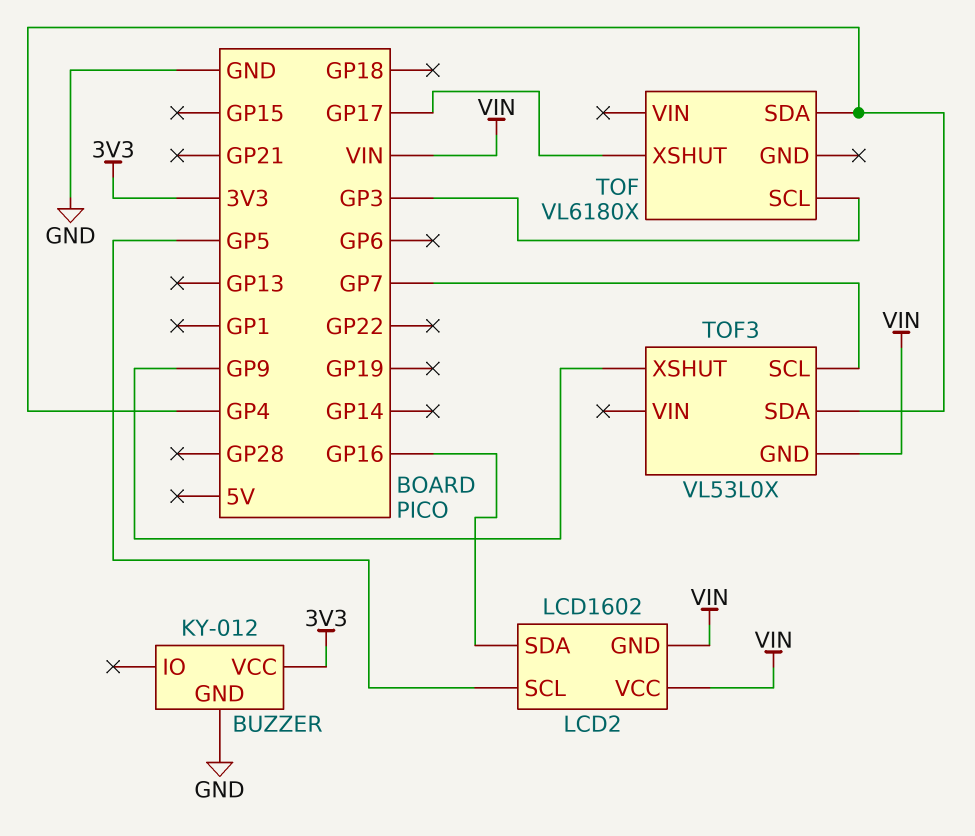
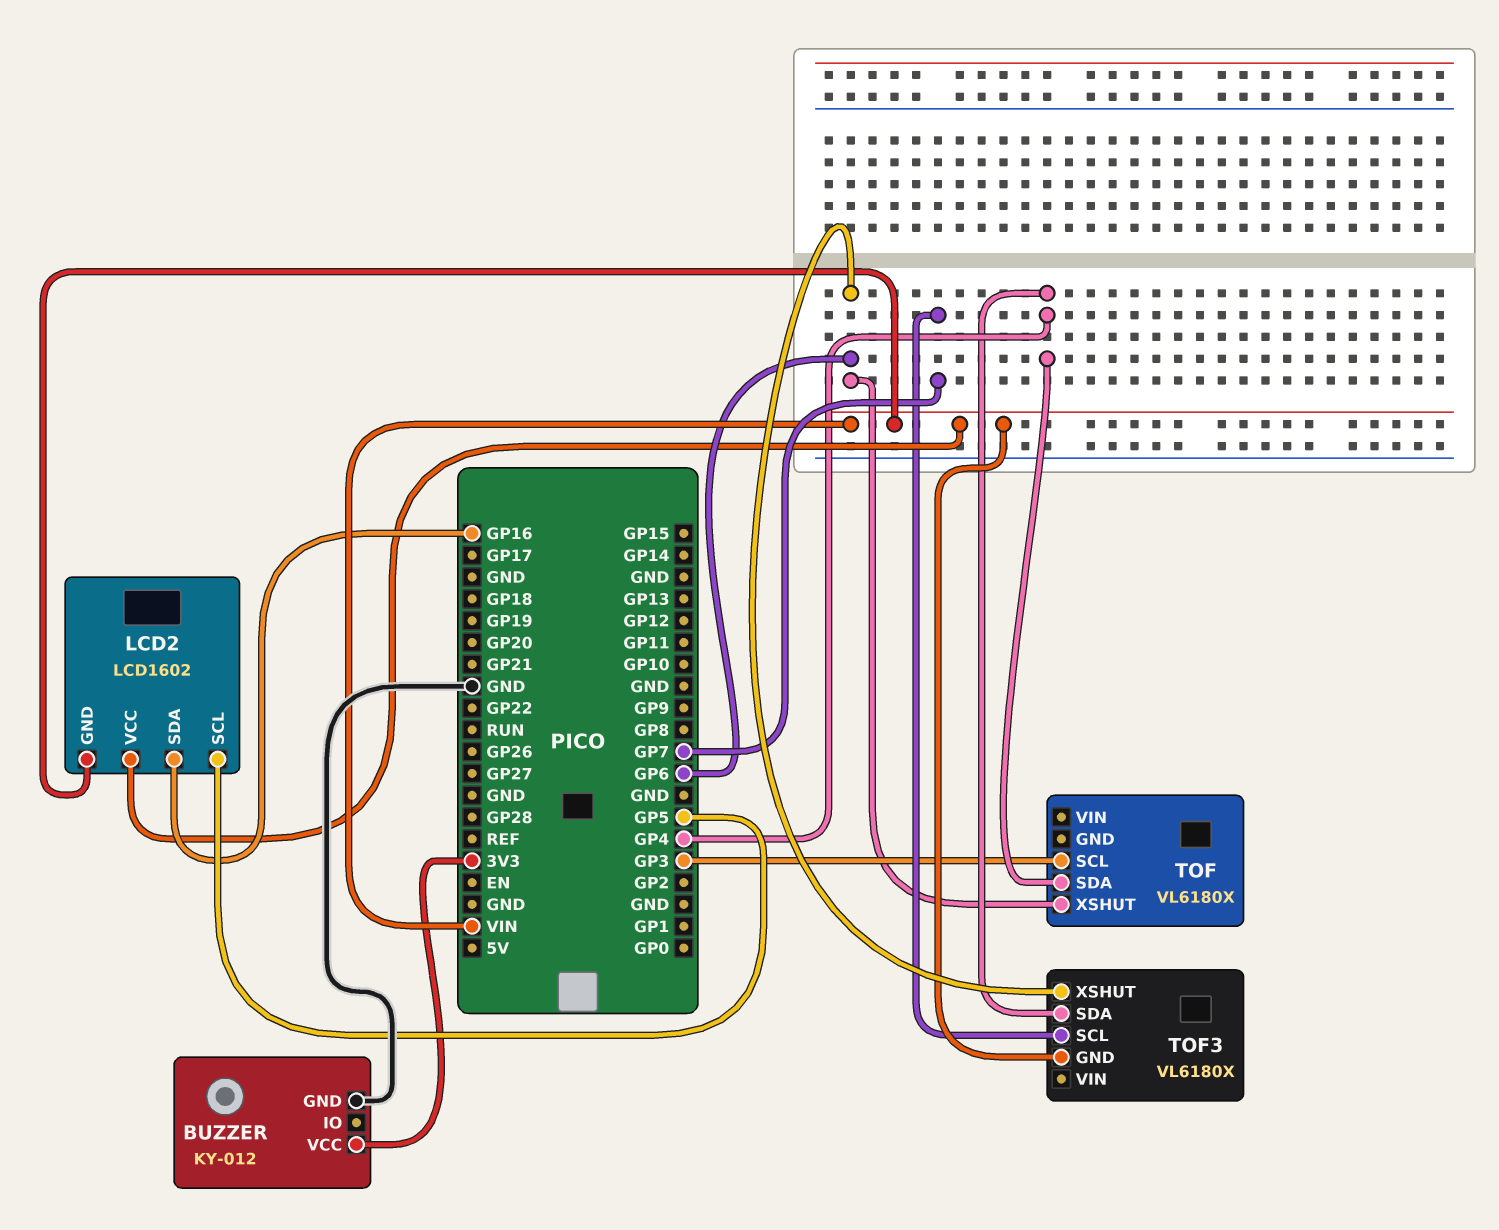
TOF pin XSHUT: GP17 -> GP6
TOF3: VL53L0X -> VL6180X
TOF3 pin XSHUT: GP9 -> GP6

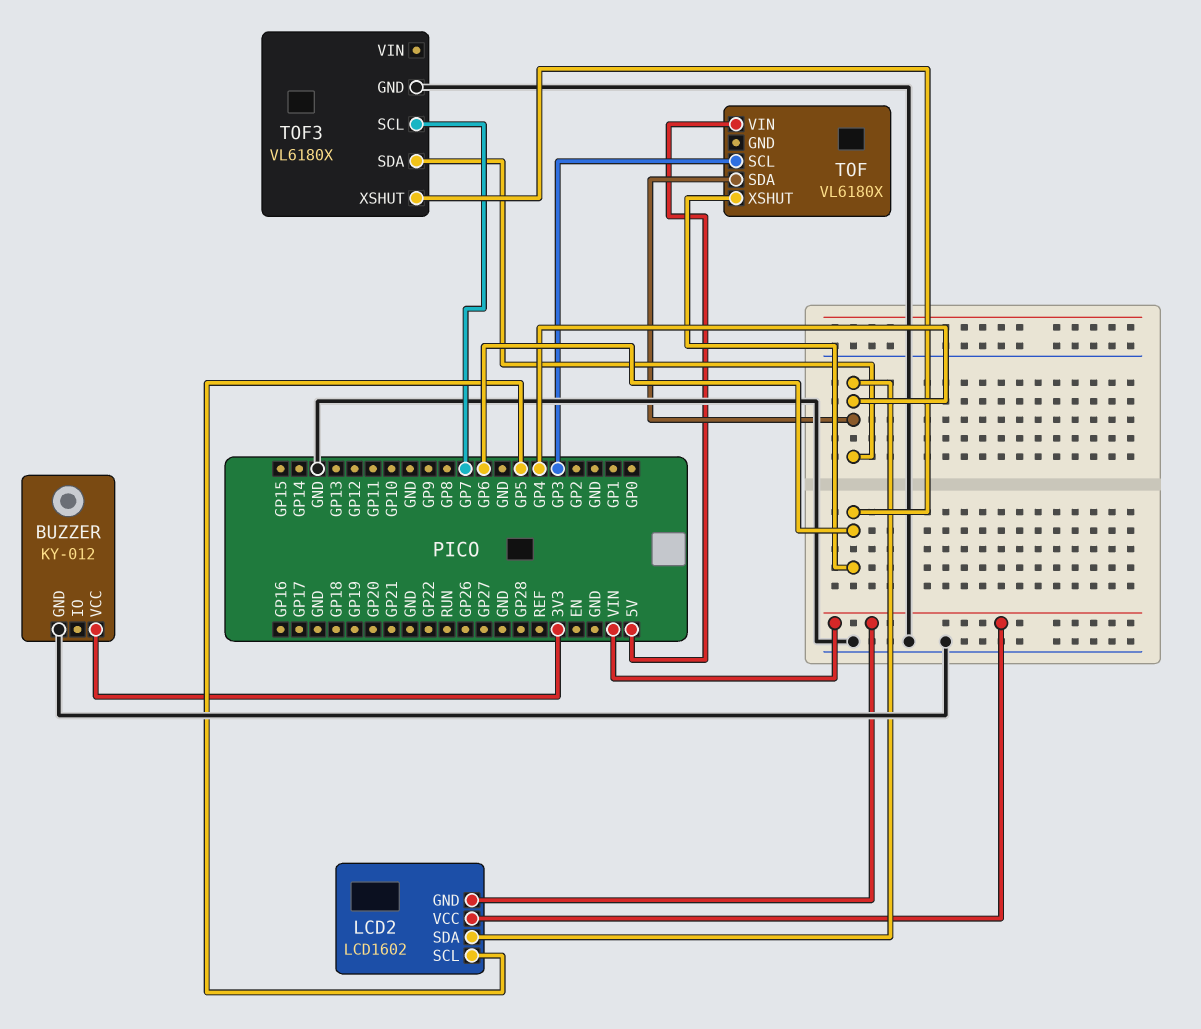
LCD2 pin SDA: GP16 -> GP4
TOF pin VIN: none -> 5V
TOF3 pin GND: VIN -> GND

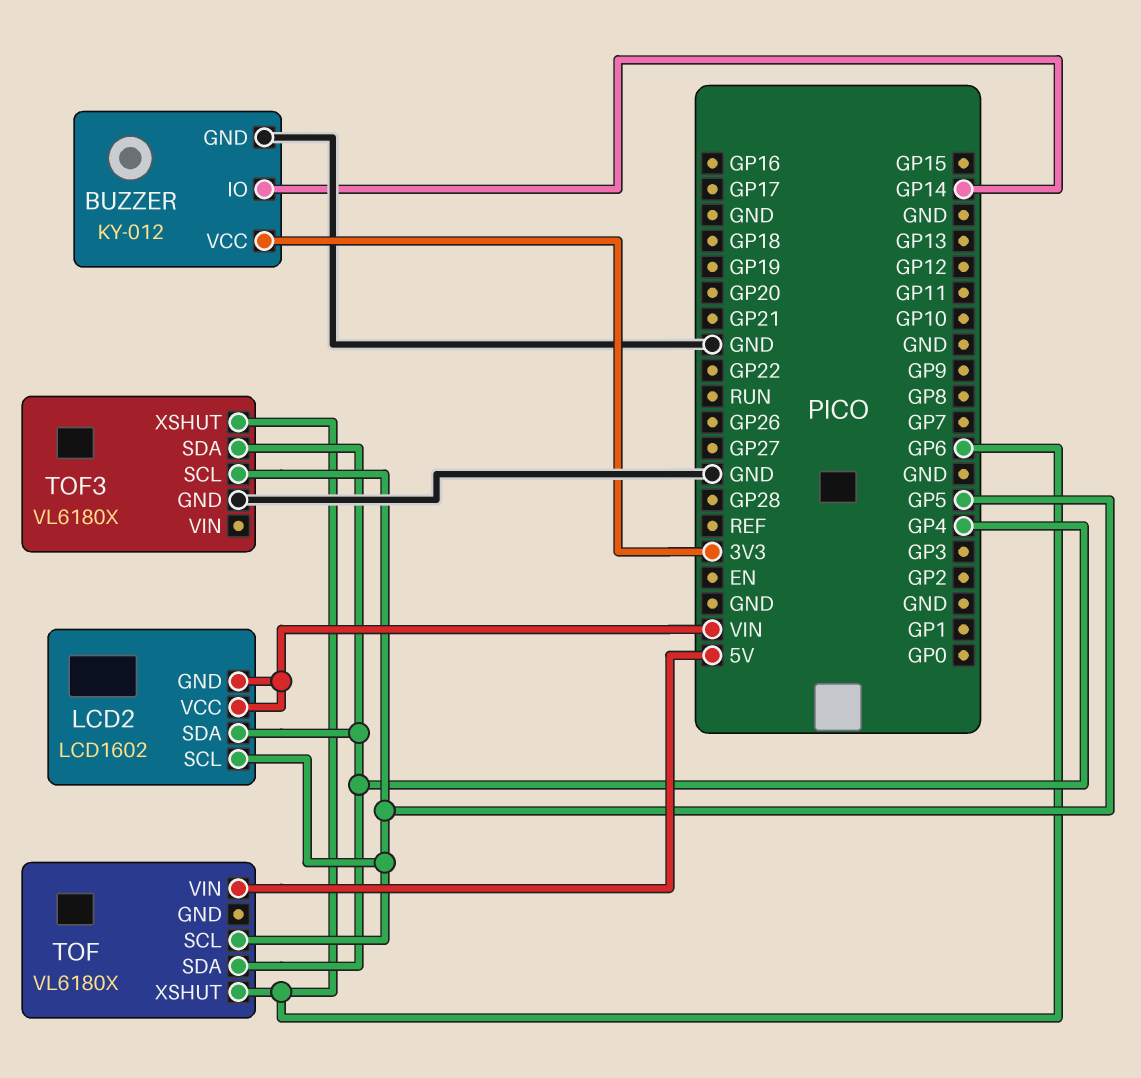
BUZZER pin IO: none -> GP14
TOF pin SCL: GP3 -> GP5
TOF3 pin SCL: GP7 -> GP5

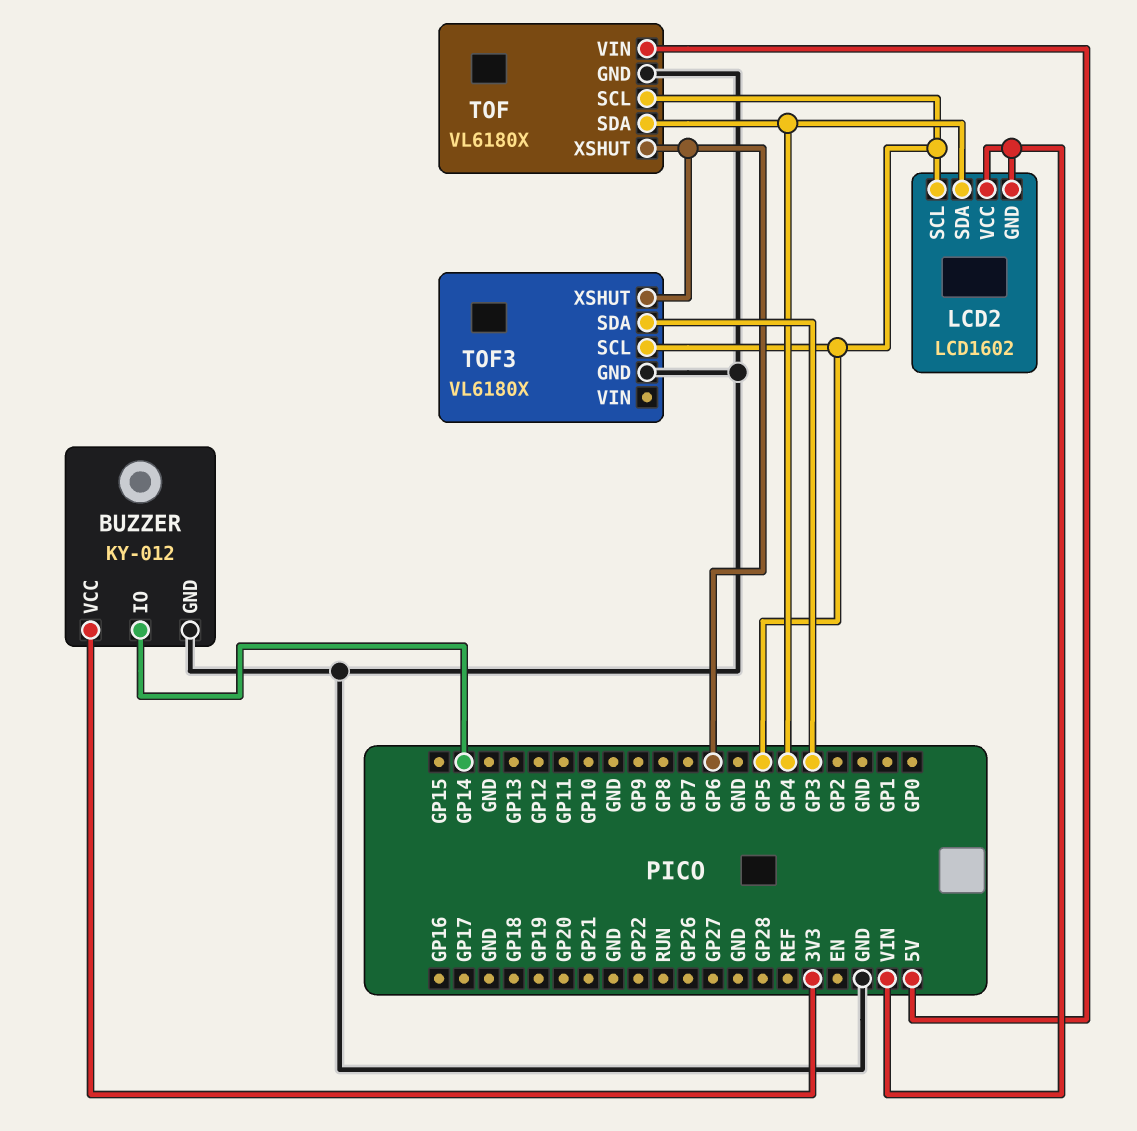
TOF pin GND: none -> GND
TOF3 pin SDA: GP4 -> GP3

